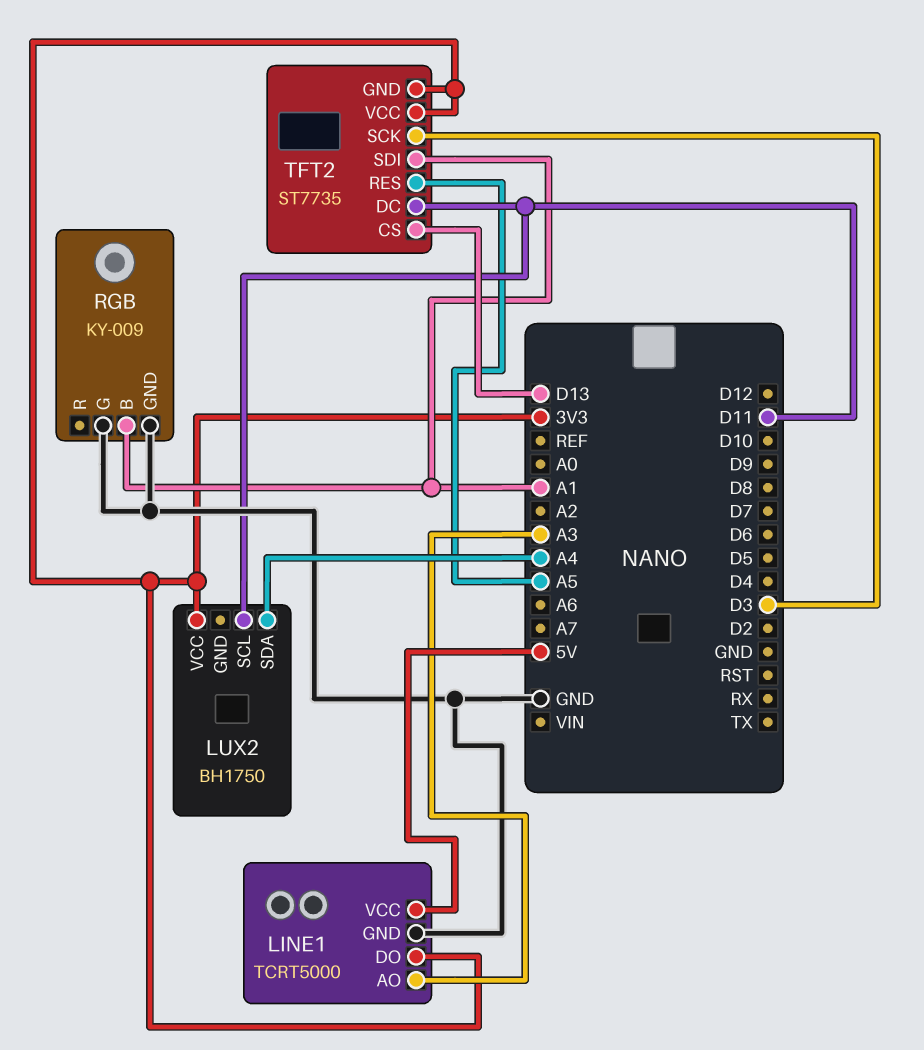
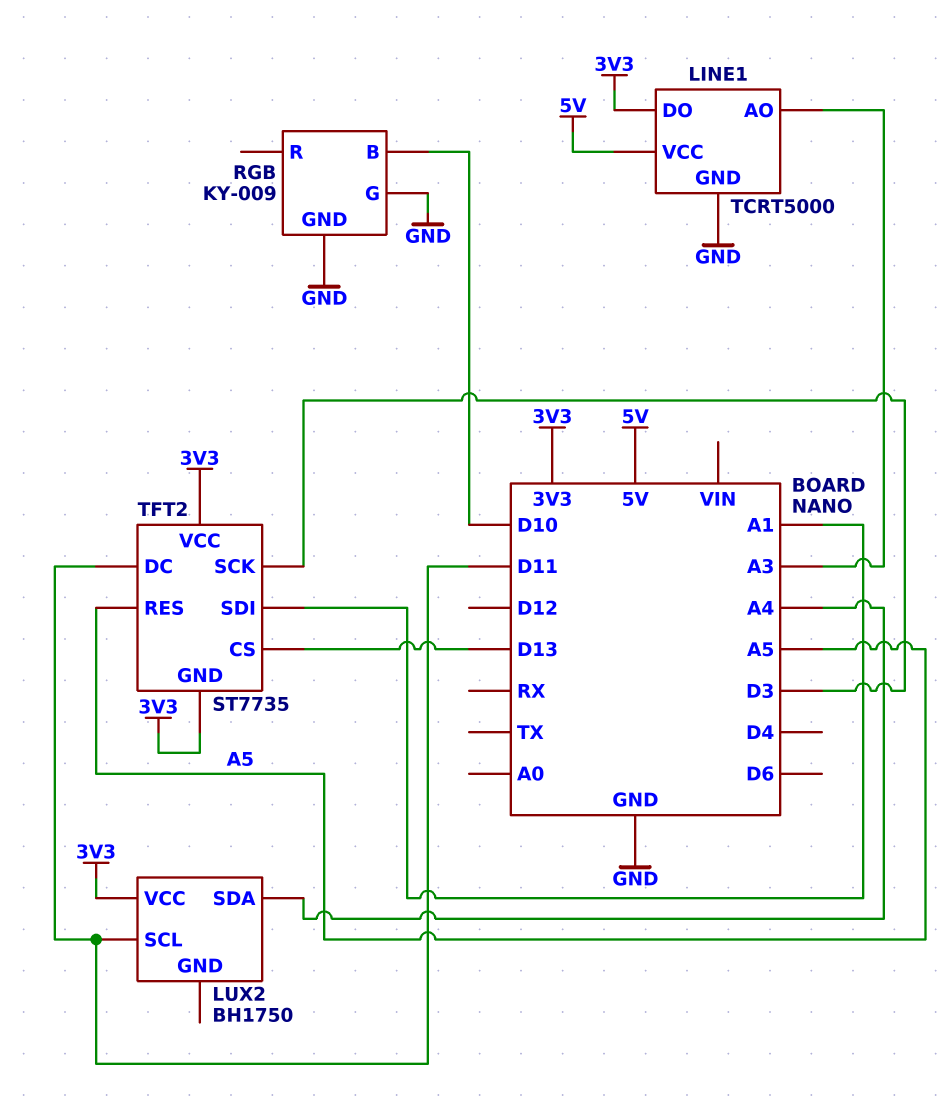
RGB pin B: A1 -> D10

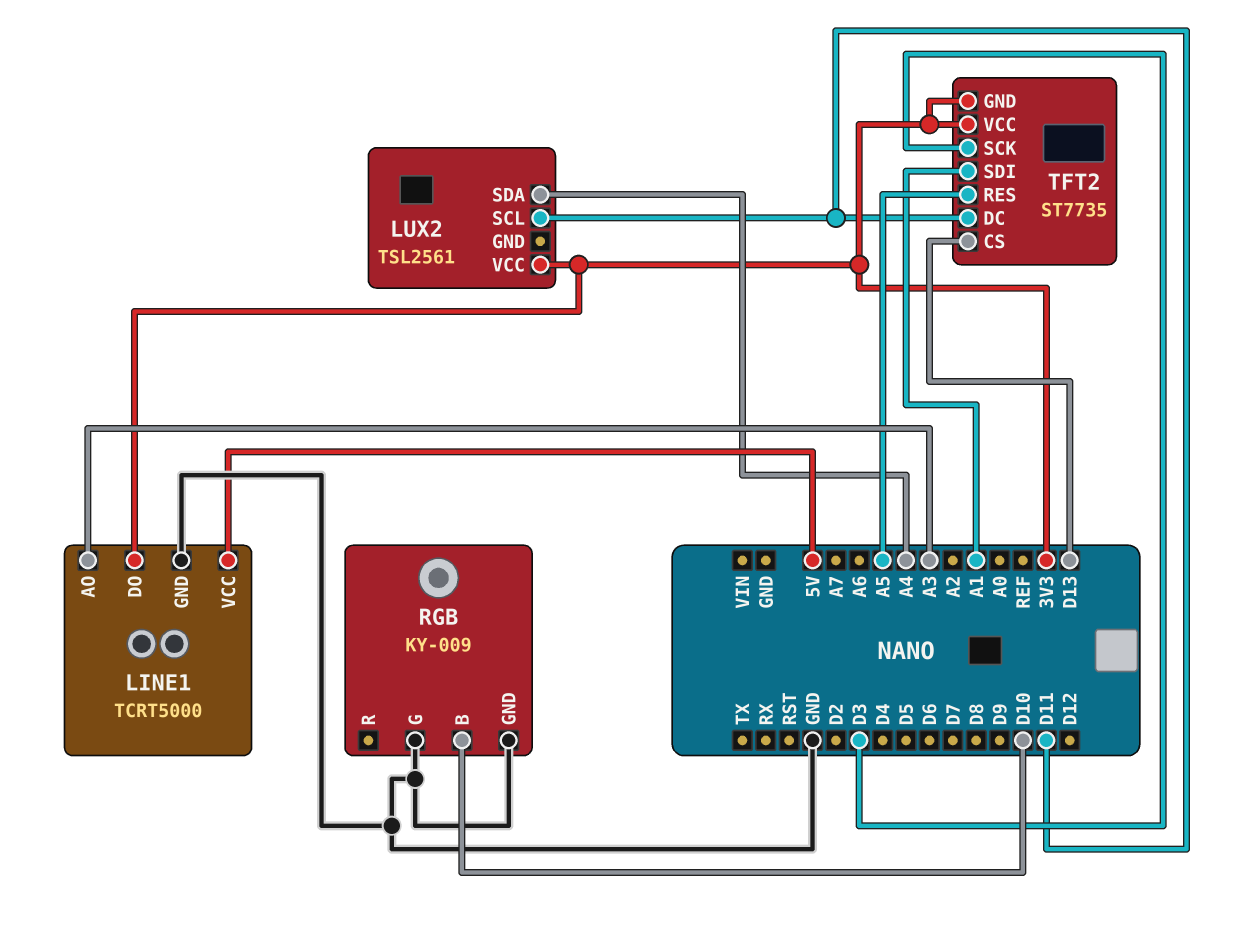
LUX2: BH1750 -> TSL2561

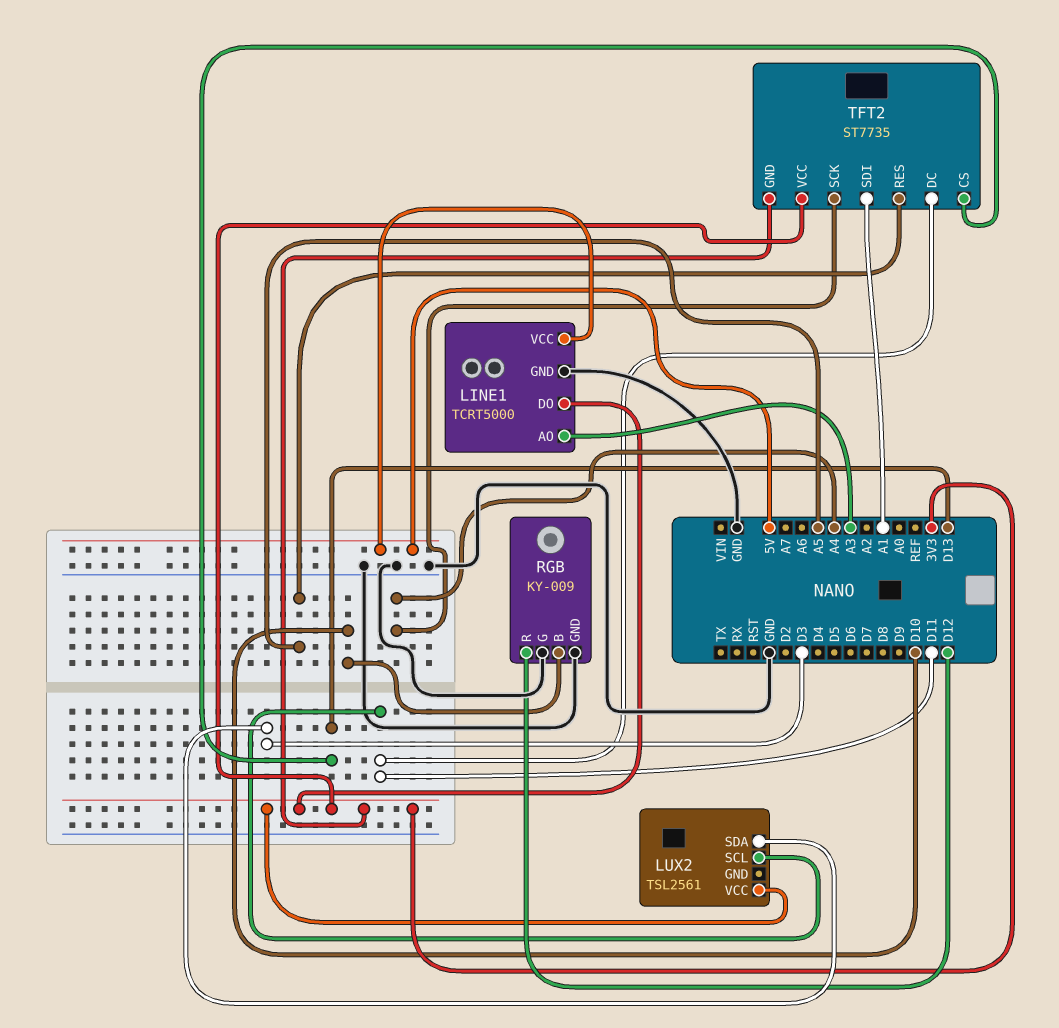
LUX2 pin SDA: A4 -> D3
RGB pin R: none -> D12
TFT2 pin SCK: D3 -> A4

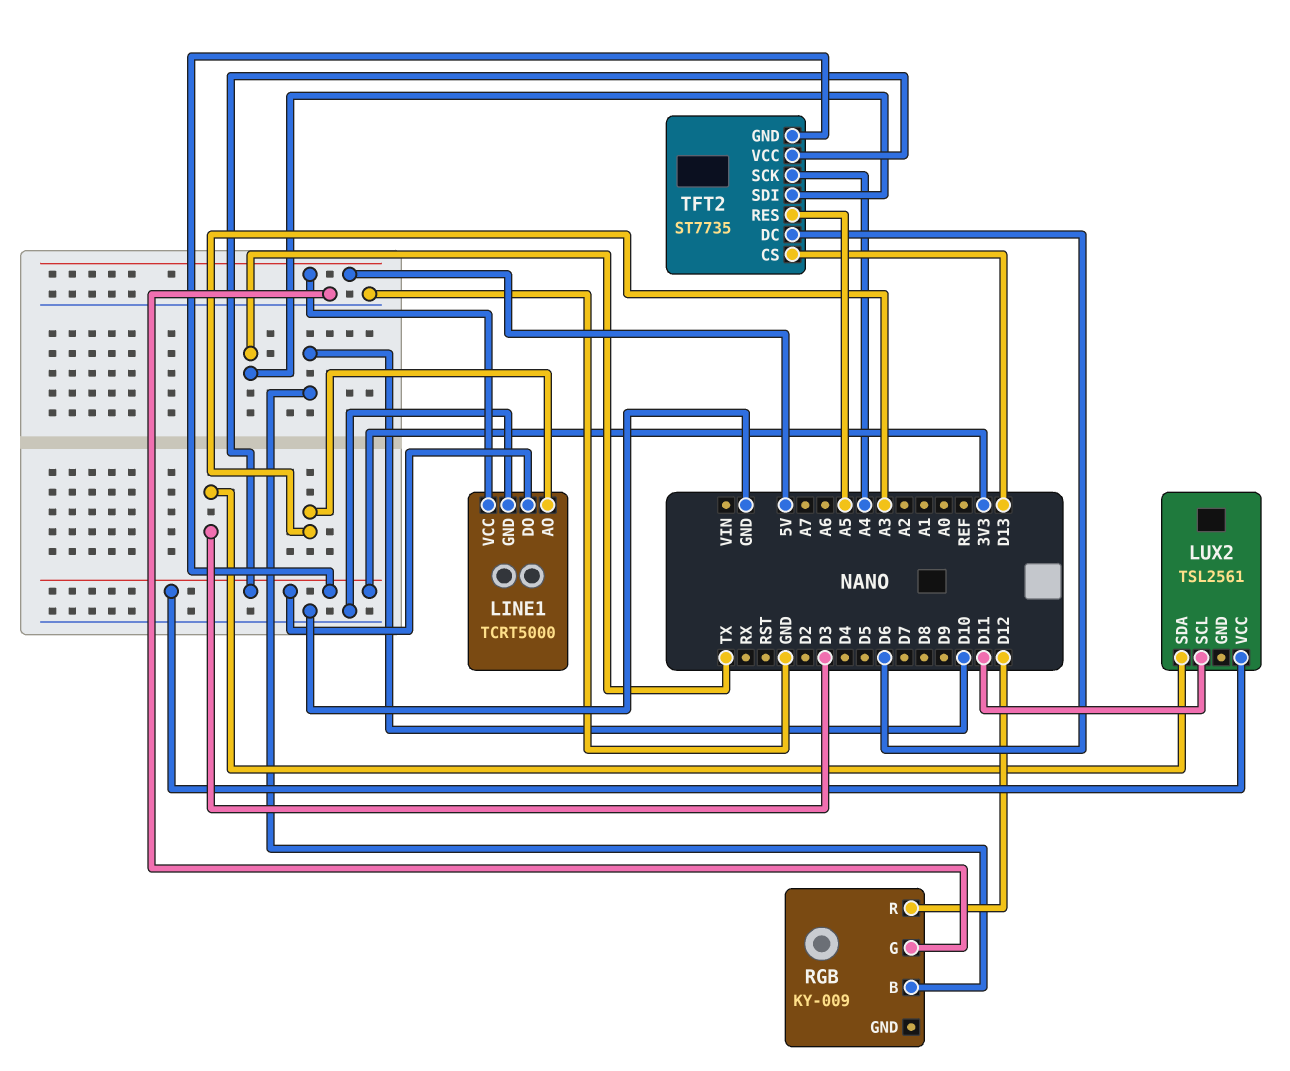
RGB pin GND: GND -> none
TFT2 pin DC: D11 -> D6
TFT2 pin SDI: A1 -> TX

